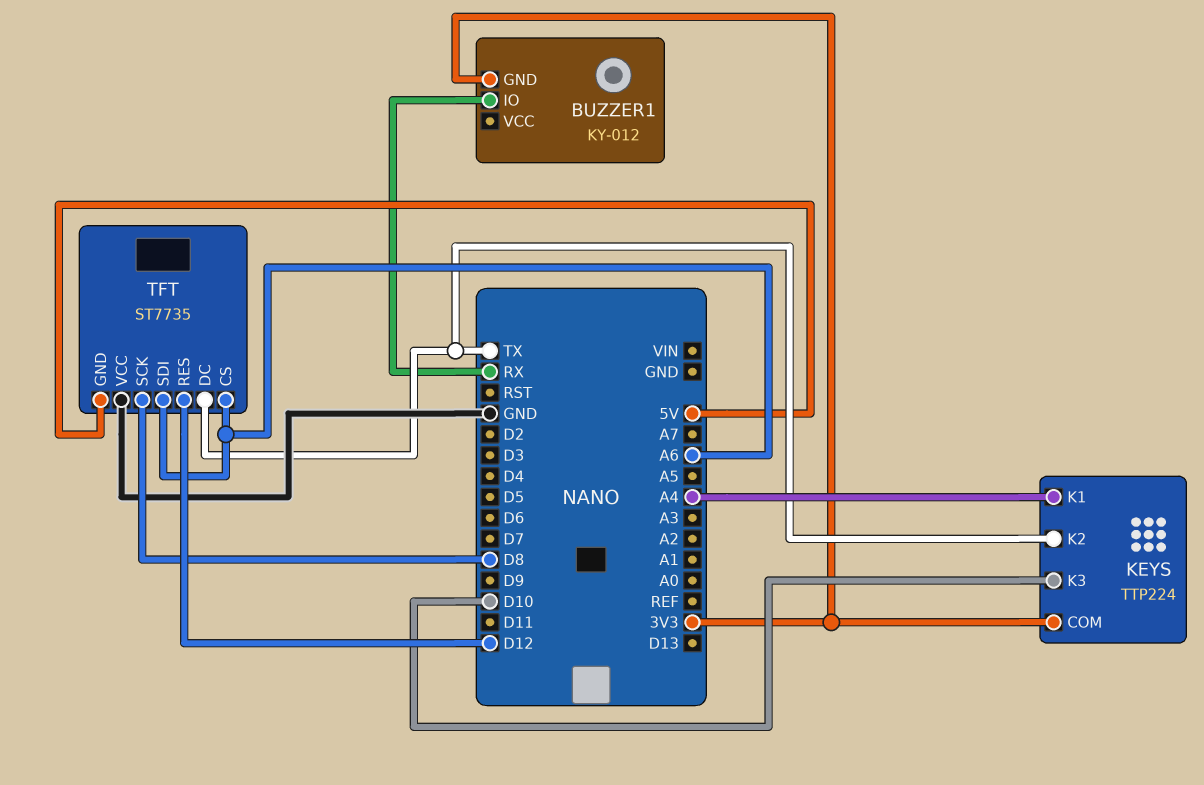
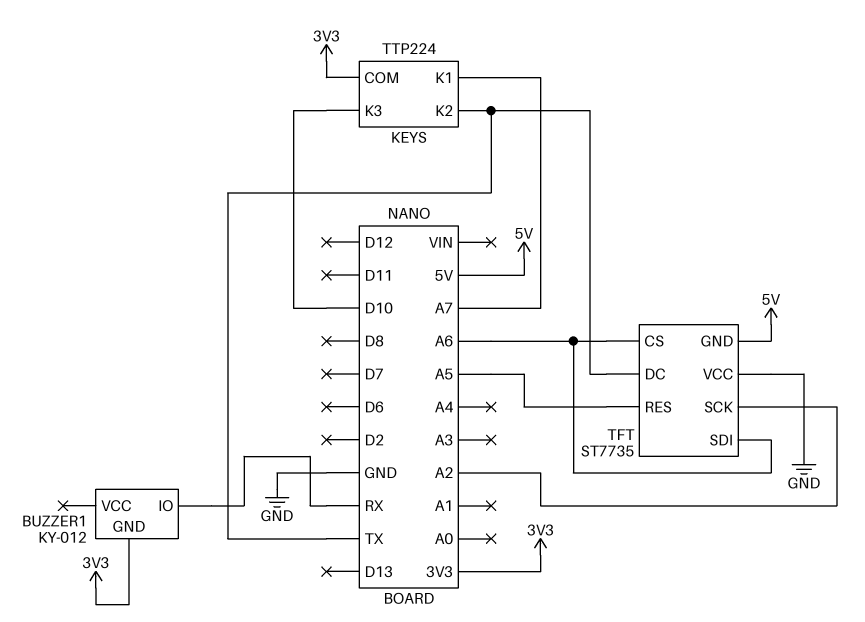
KEYS pin K1: A4 -> A7
TFT pin RES: D12 -> A5
TFT pin SCK: D8 -> A2

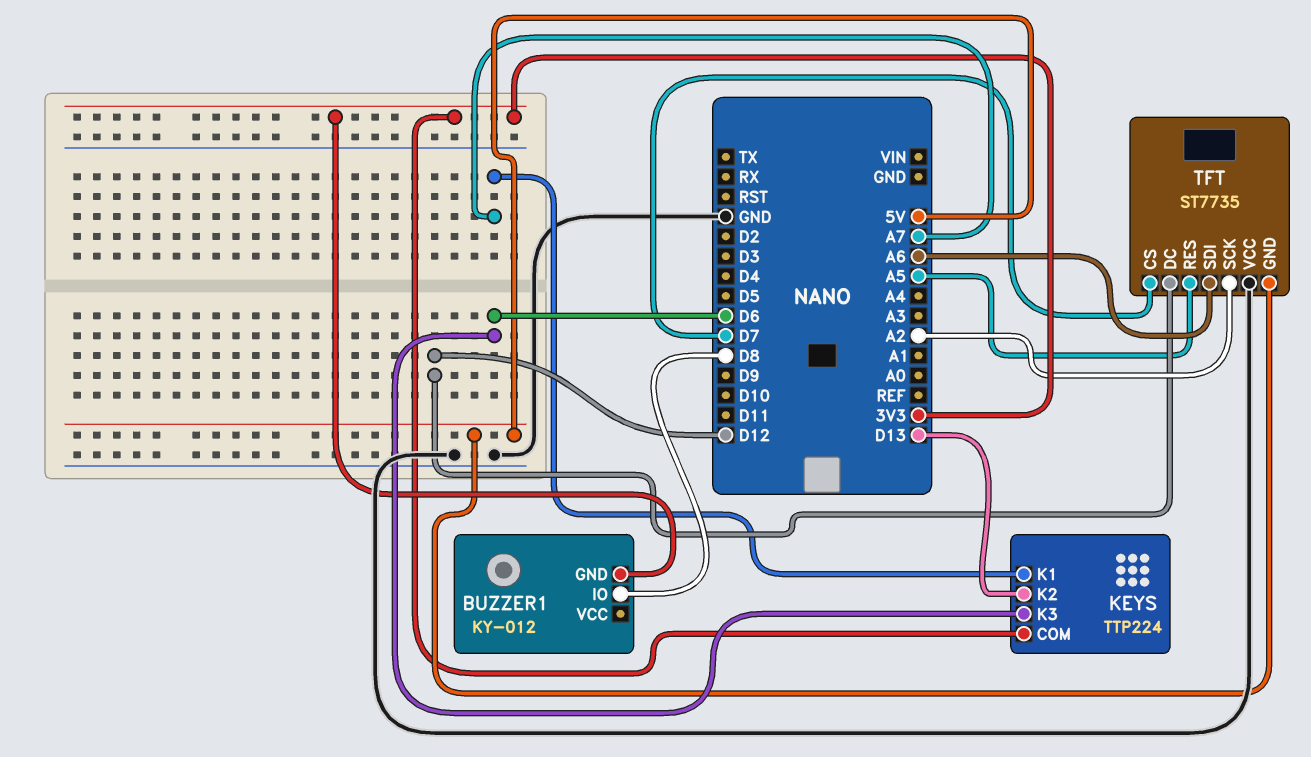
BUZZER1 pin IO: RX -> D8
KEYS pin K2: TX -> D13
KEYS pin K3: D10 -> D6
TFT pin CS: A6 -> D7
TFT pin DC: TX -> D12

